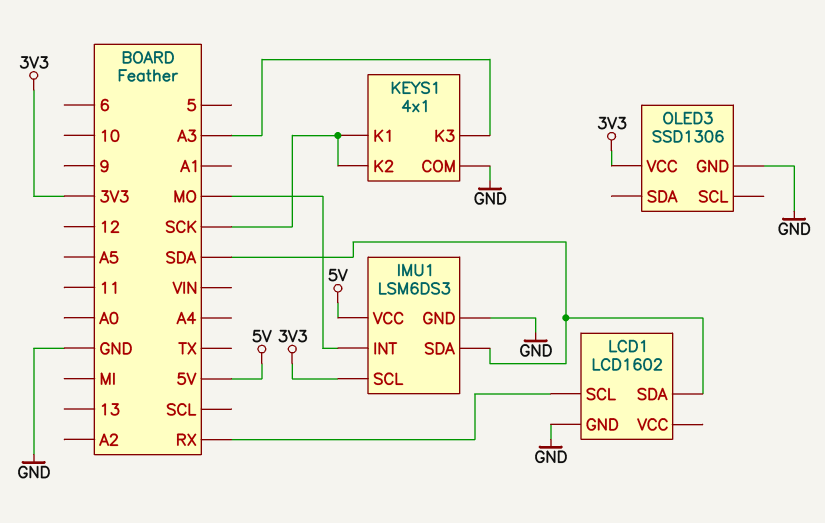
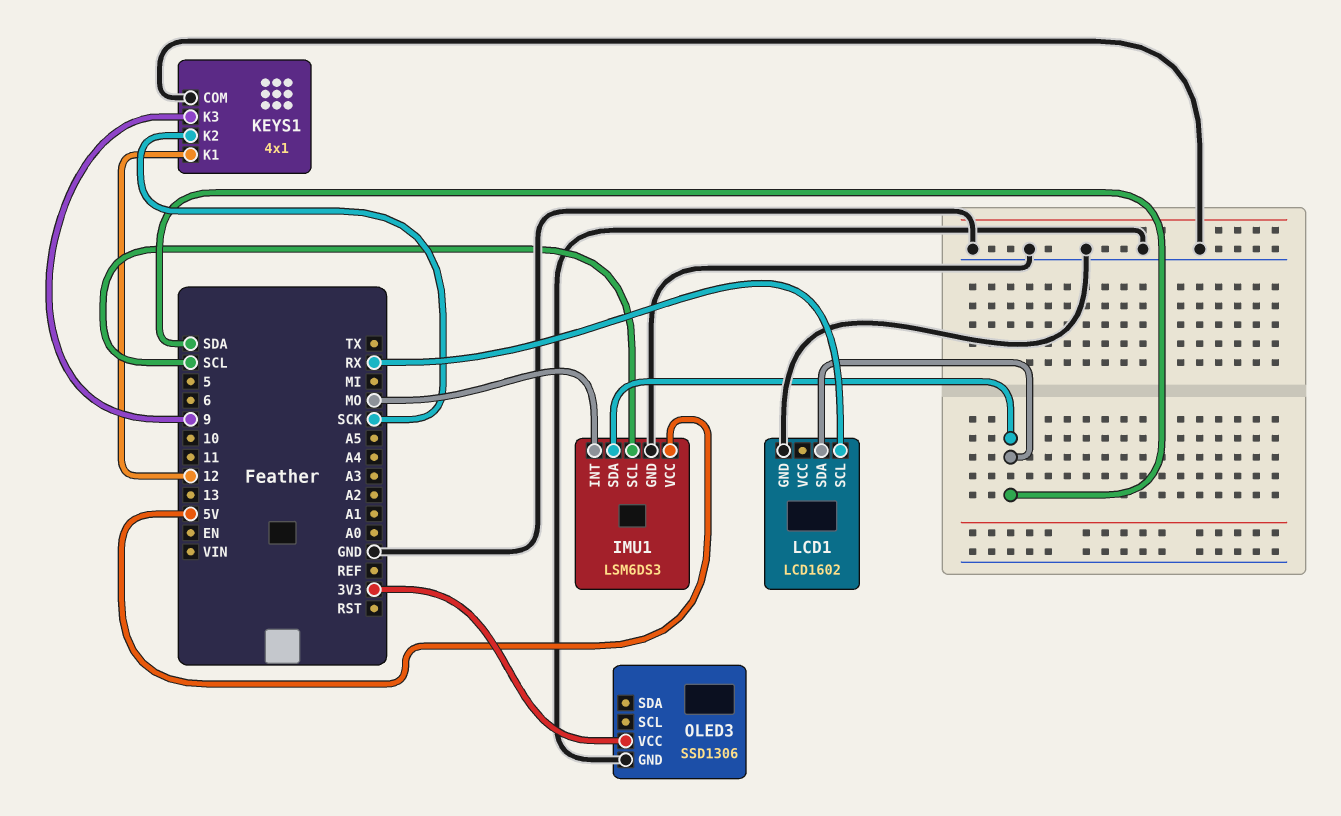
IMU1 pin SCL: 3V3 -> SCL
KEYS1 pin K1: SCK -> 12
KEYS1 pin K3: A3 -> 9

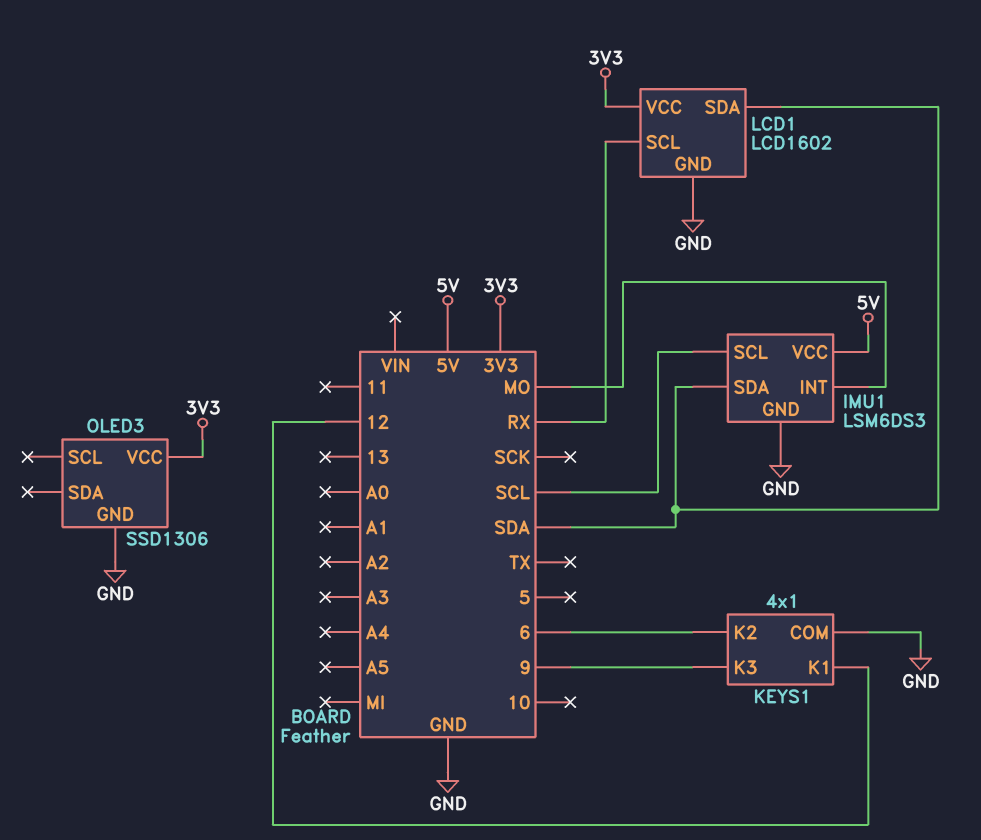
KEYS1 pin K2: SCK -> 6
LCD1 pin VCC: none -> 3V3

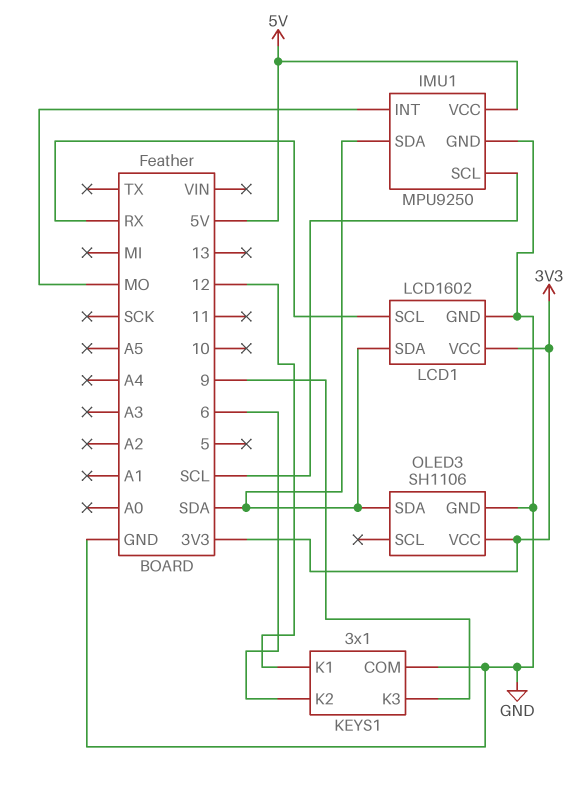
IMU1: LSM6DS3 -> MPU9250
KEYS1: 4x1 -> 3x1
OLED3: SSD1306 -> SH1106
OLED3 pin SDA: none -> SDA

